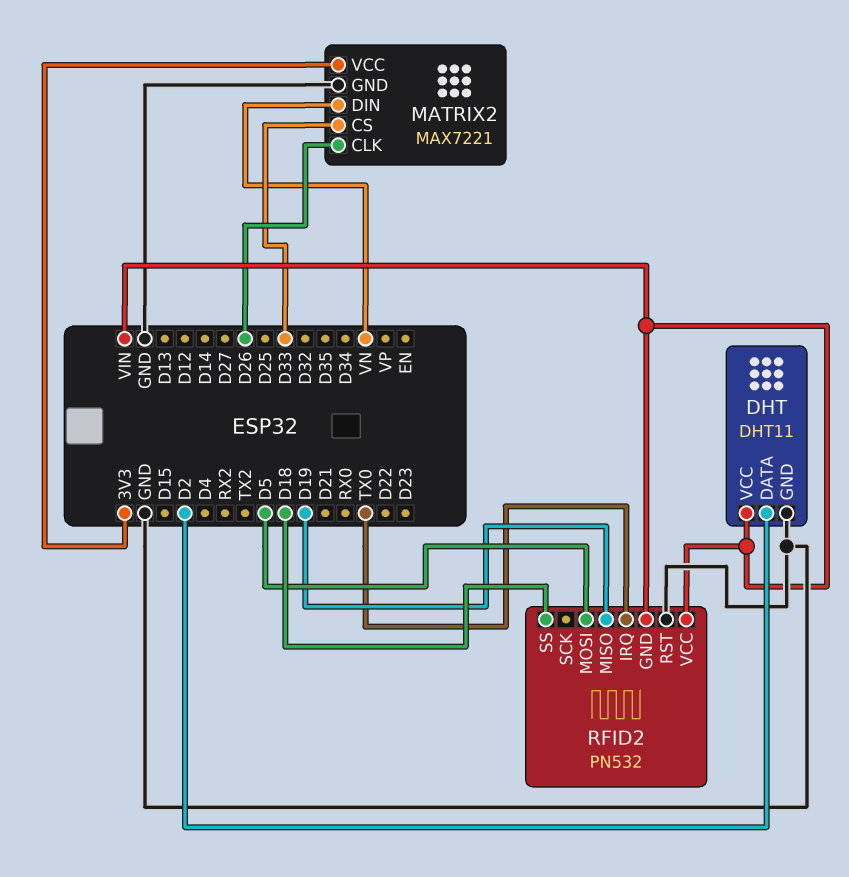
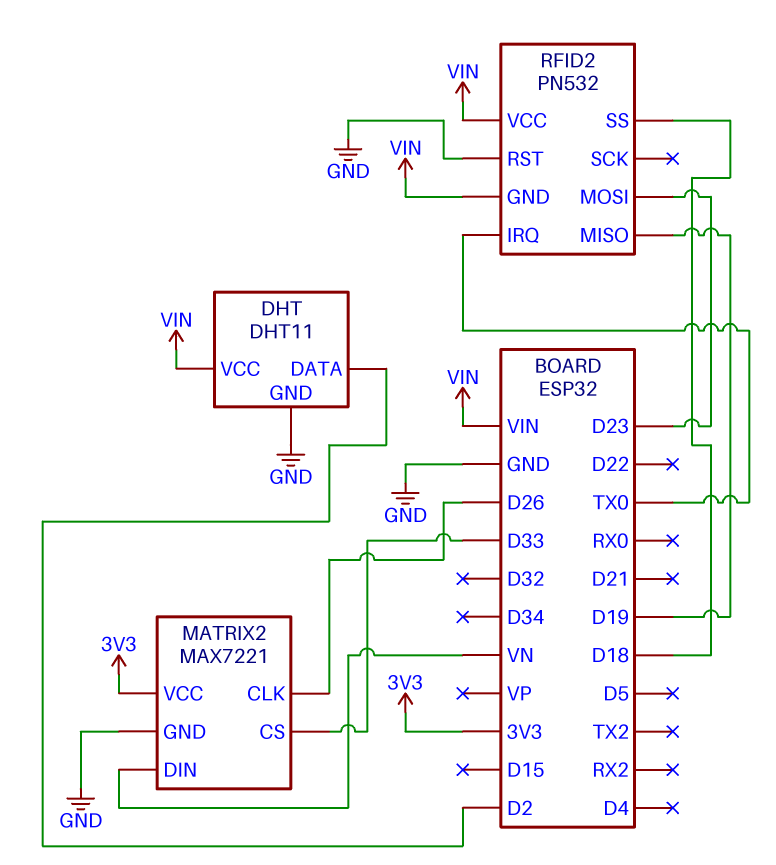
RFID2 pin MOSI: D5 -> D23

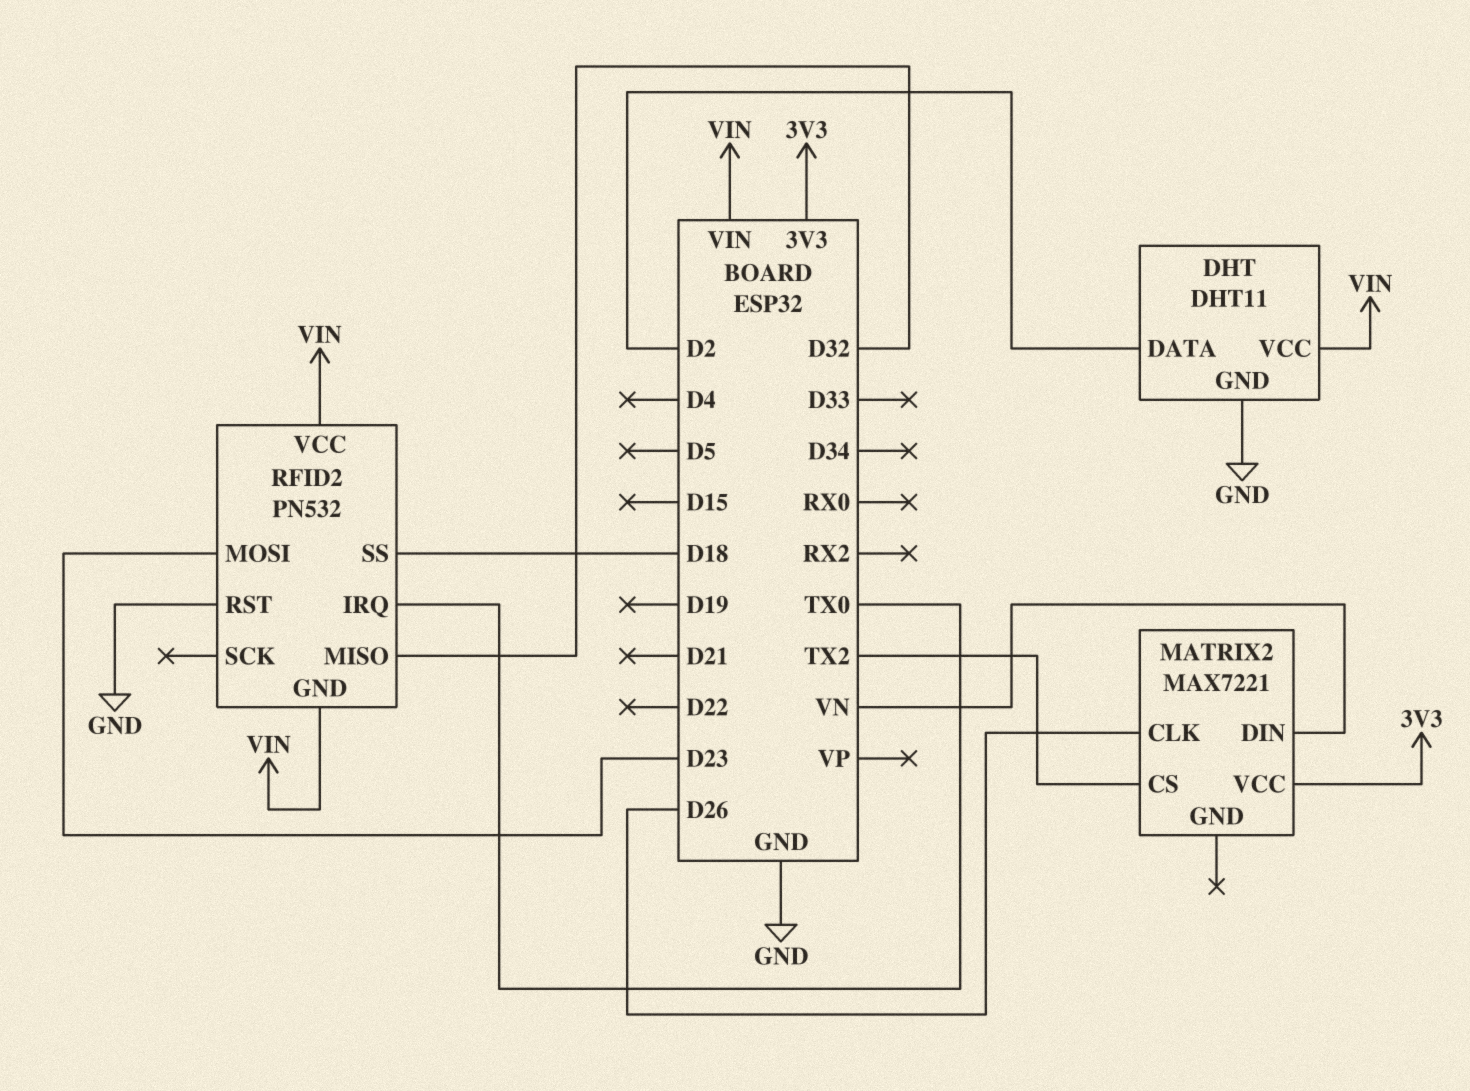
MATRIX2 pin CS: D33 -> TX2
MATRIX2 pin GND: GND -> none
RFID2 pin MISO: D19 -> D32

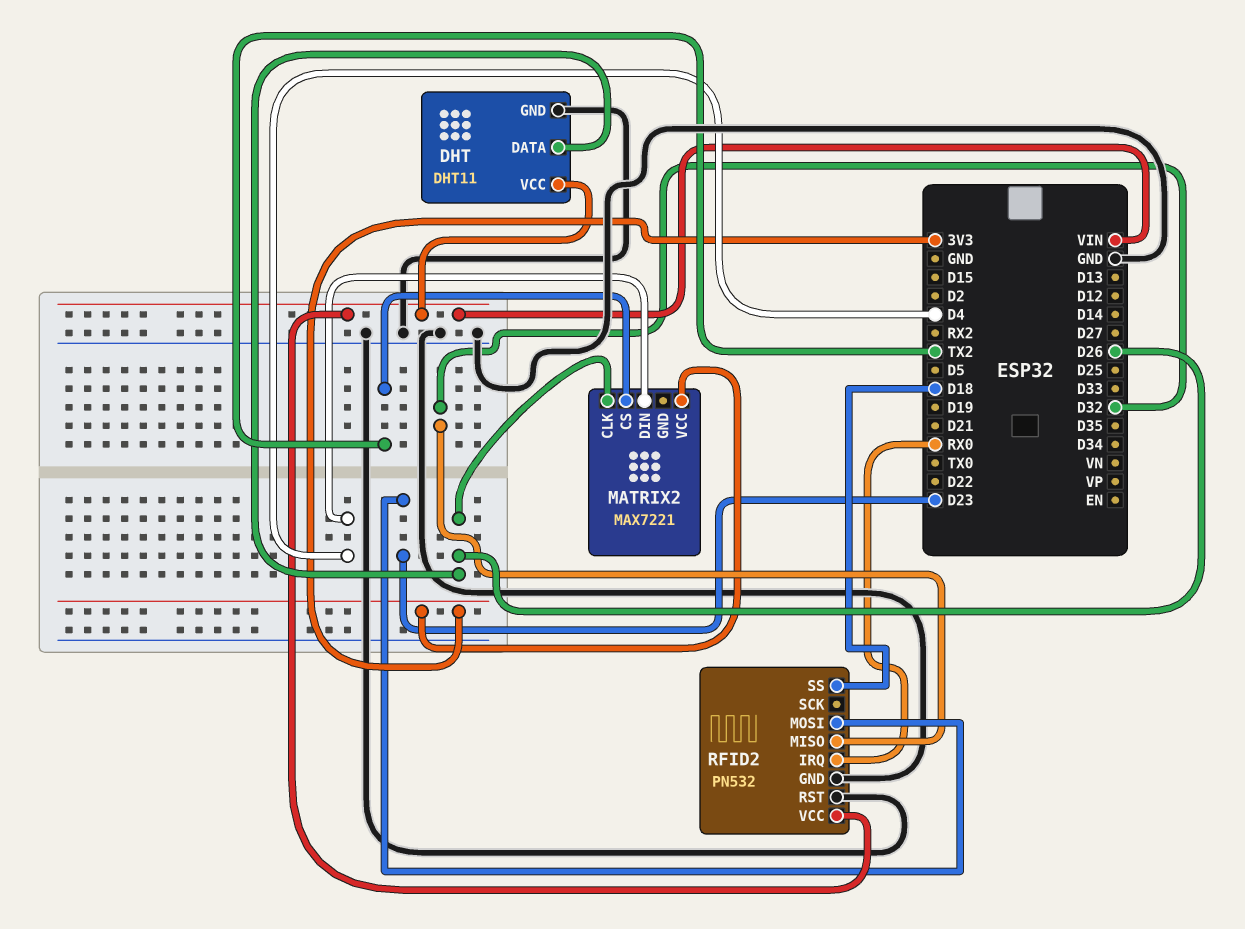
DHT pin DATA: D2 -> D26
MATRIX2 pin DIN: VN -> D4
RFID2 pin GND: VIN -> GND
RFID2 pin IRQ: TX0 -> RX0

